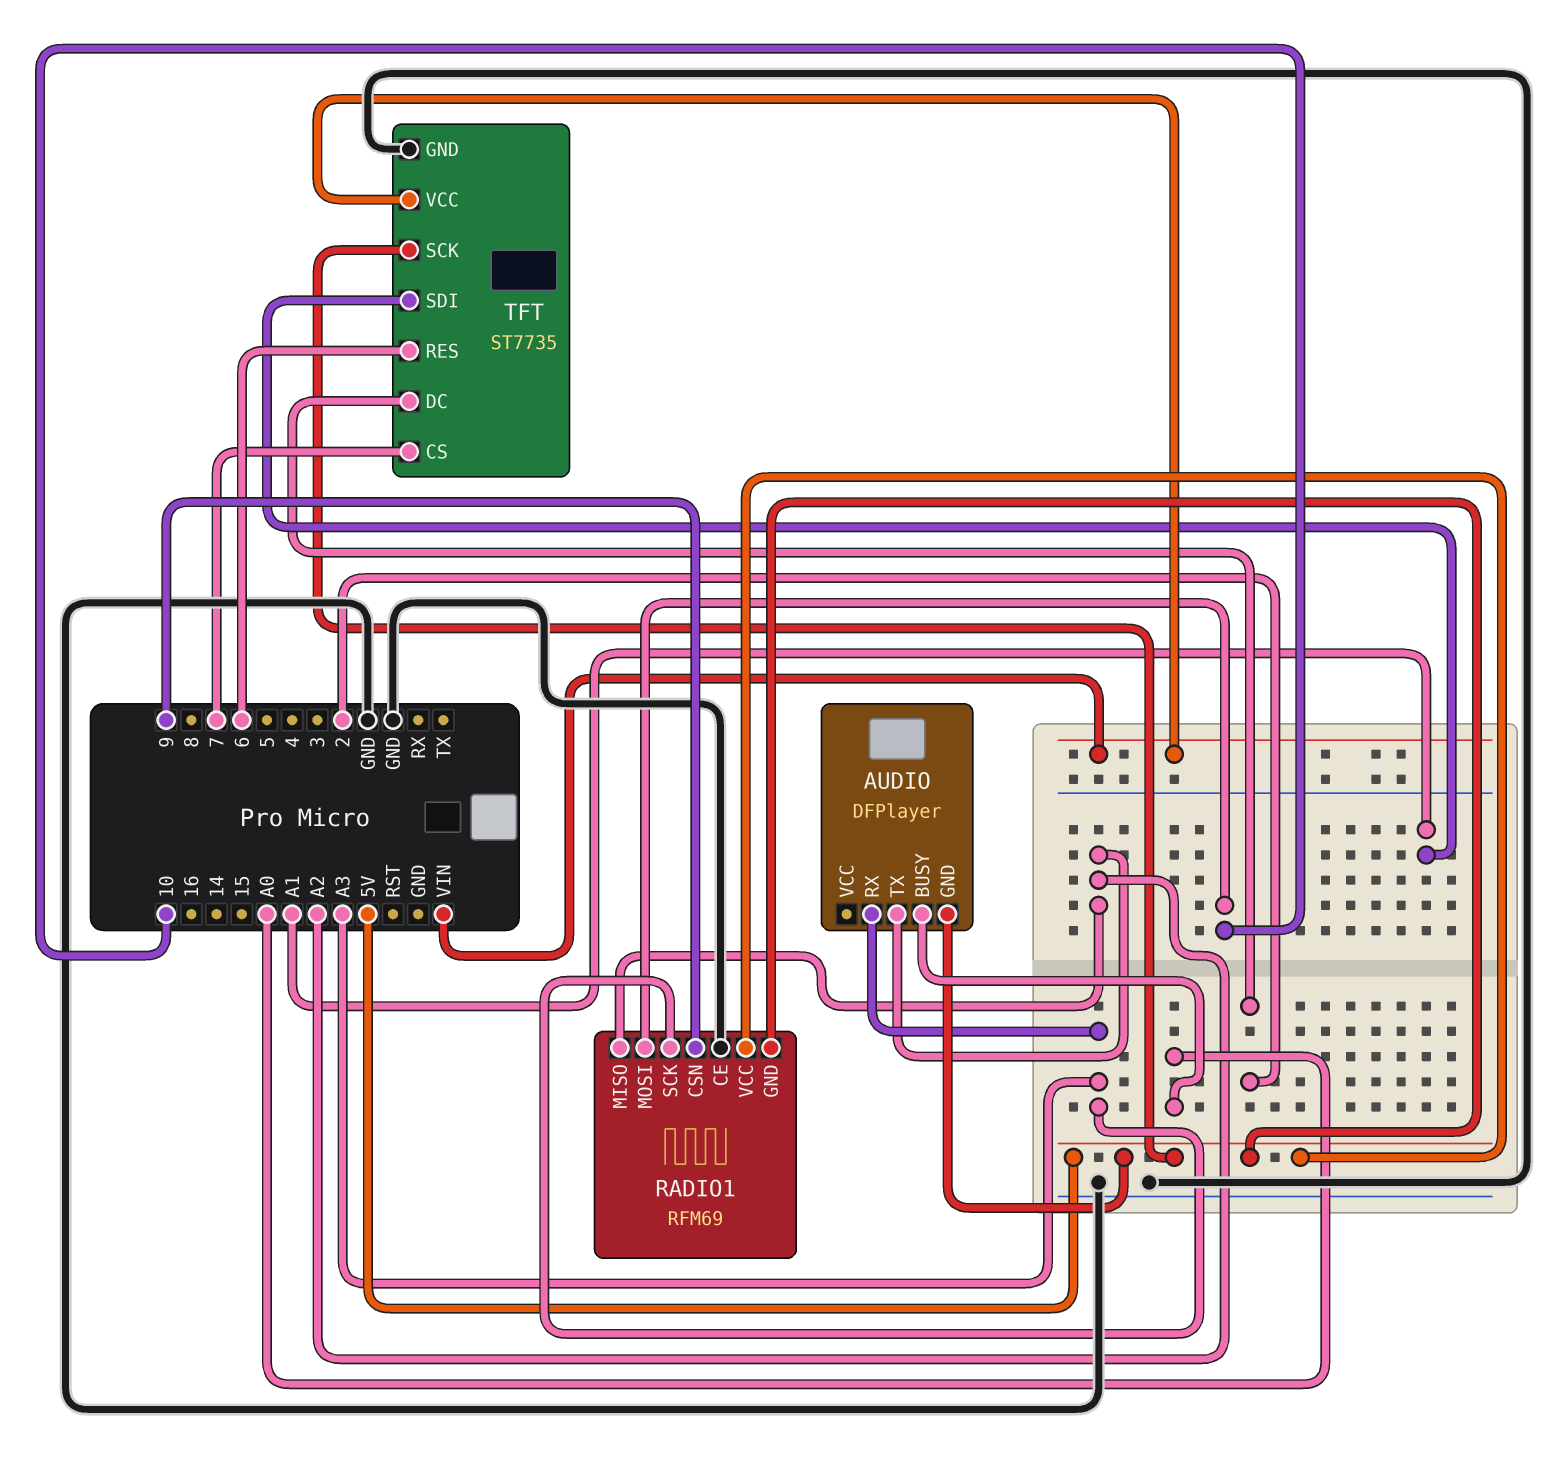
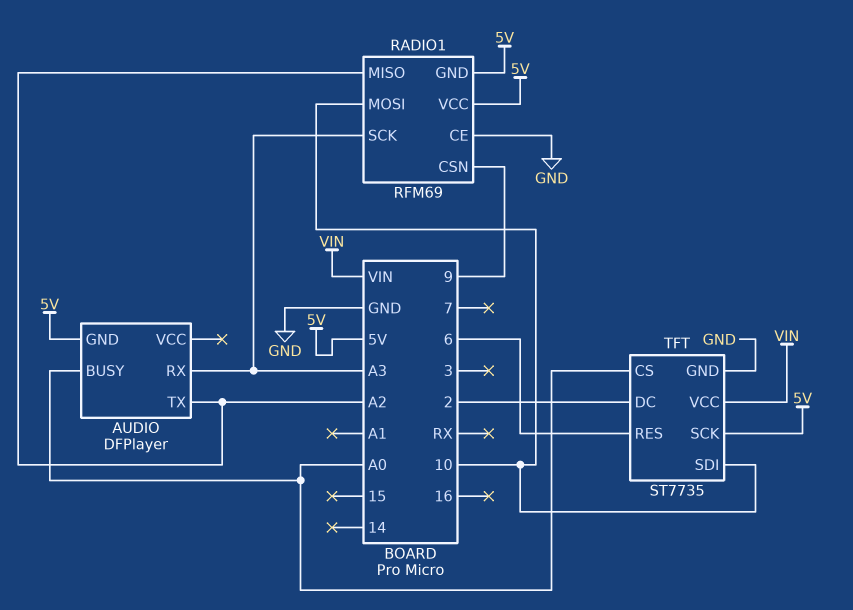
TFT pin CS: 7 -> A0
TFT pin SDI: A1 -> 10

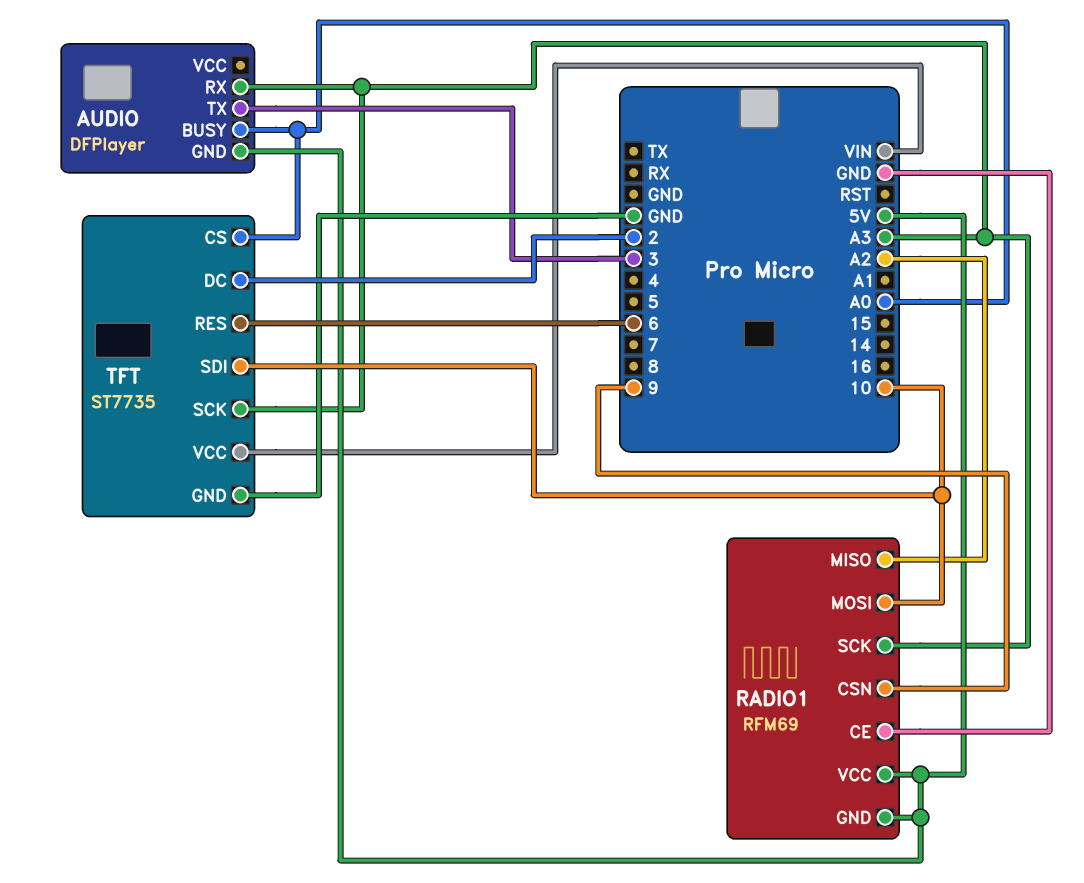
AUDIO pin TX: A2 -> 3
TFT pin SCK: 5V -> A3

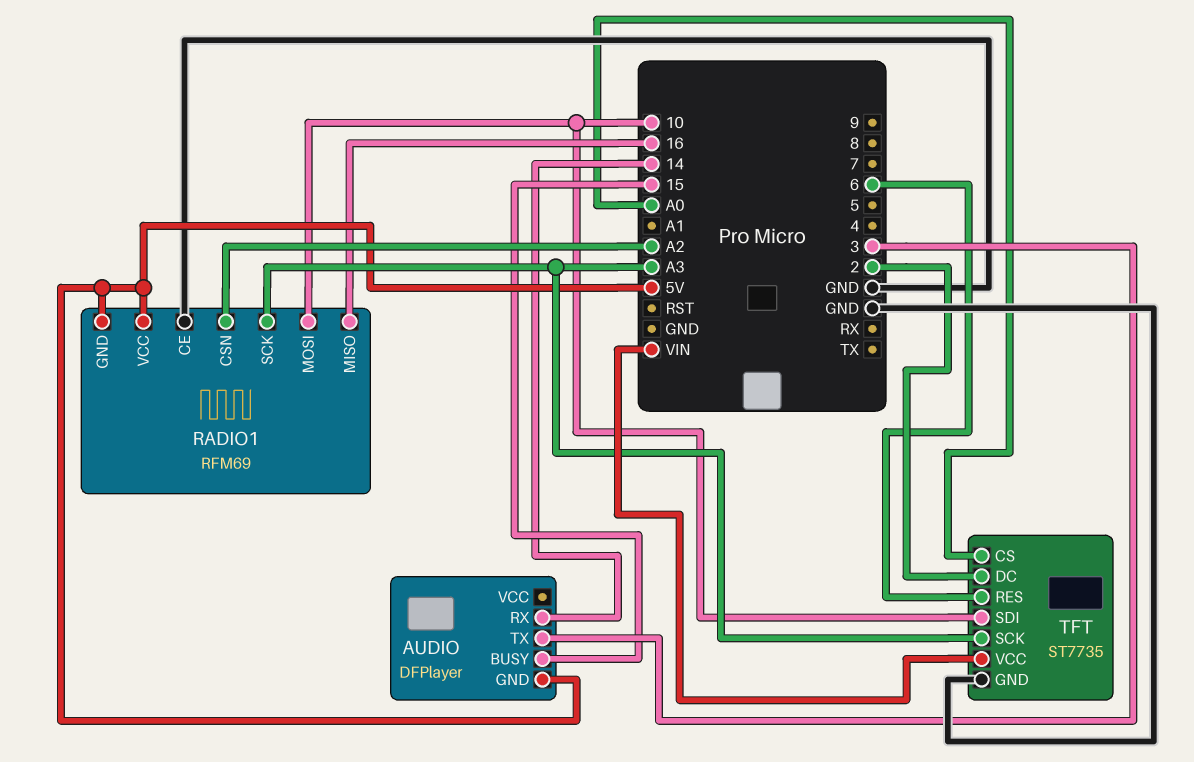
AUDIO pin BUSY: A0 -> 15
AUDIO pin RX: A3 -> 14
RADIO1 pin CSN: 9 -> A2
RADIO1 pin MISO: A2 -> 16

